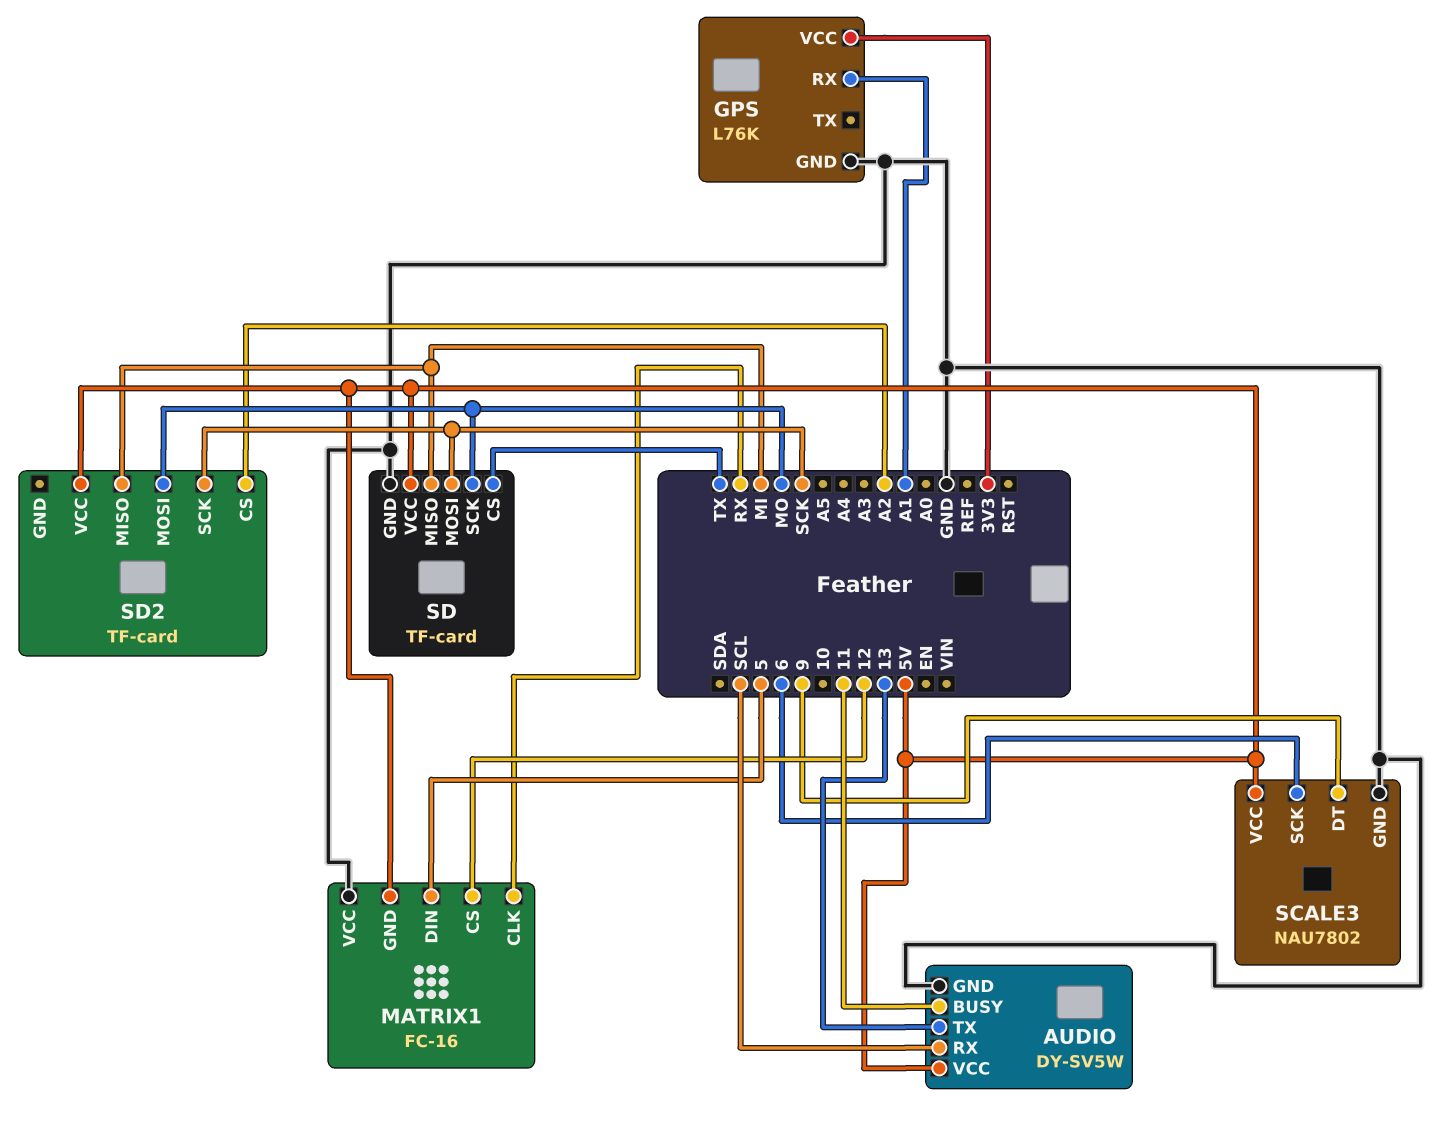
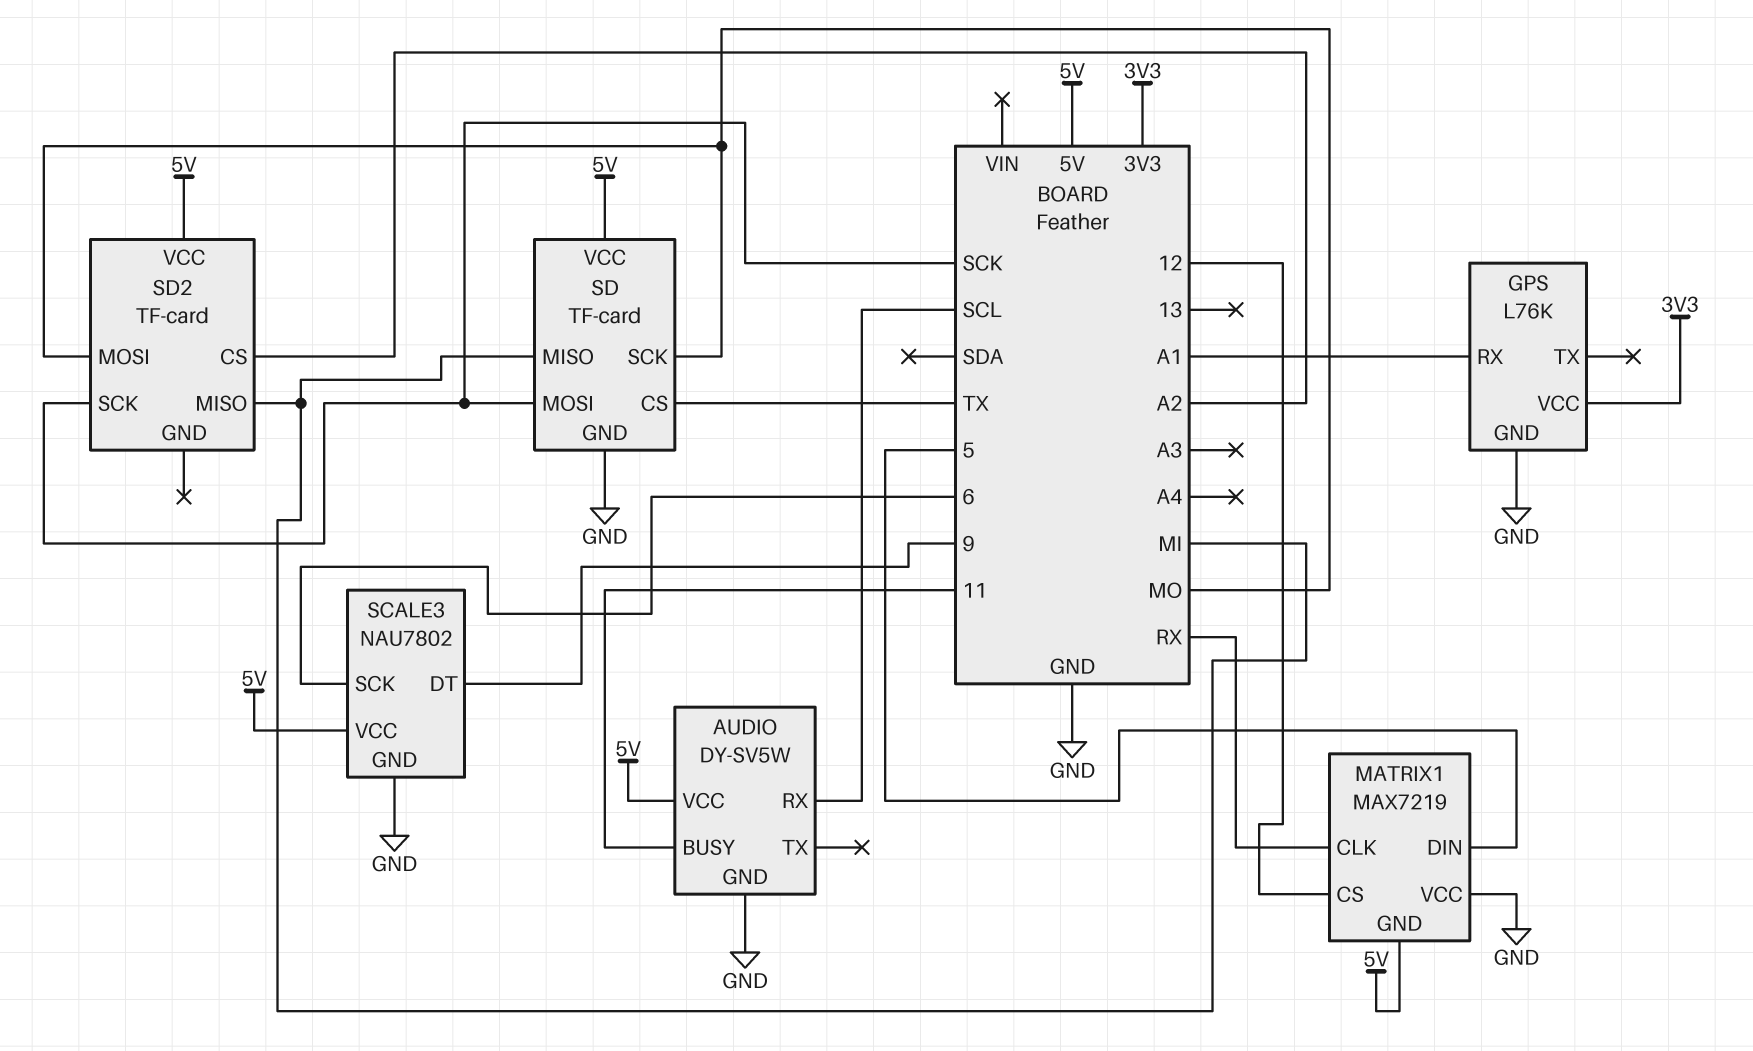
AUDIO pin TX: 13 -> none
MATRIX1: FC-16 -> MAX7219

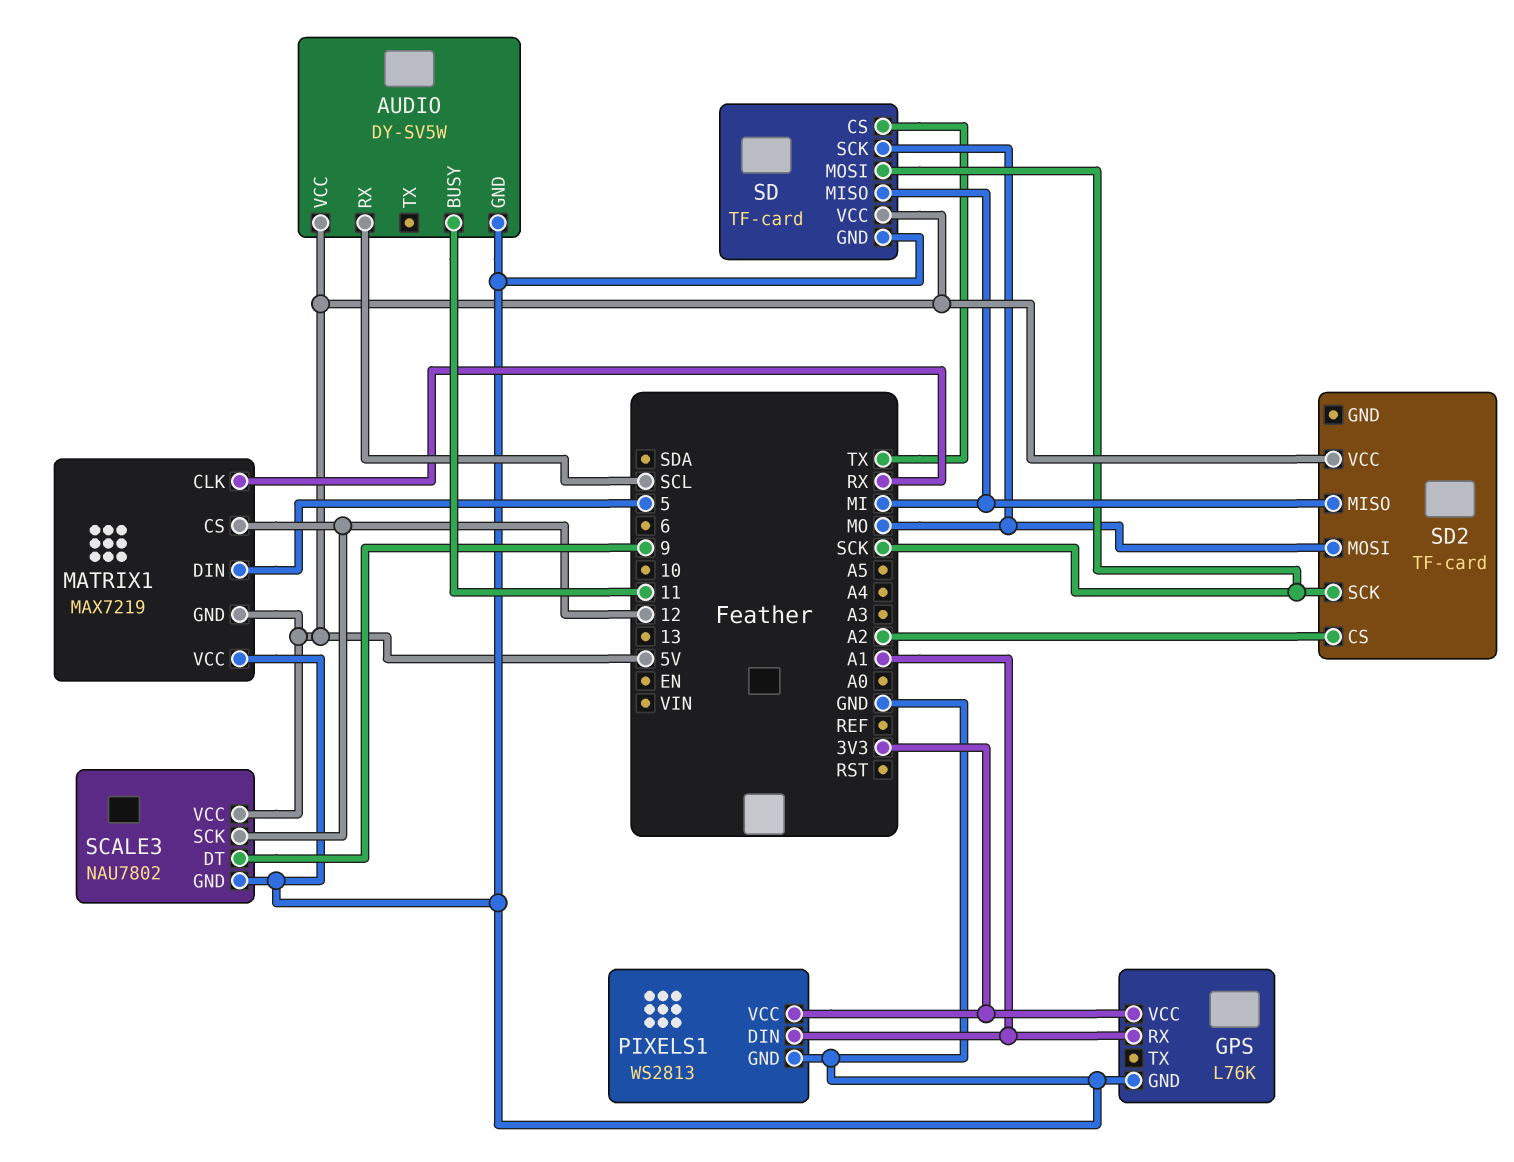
PIXELS1: none -> WS2813
PIXELS1 pin DIN: none -> A1
PIXELS1 pin GND: none -> GND
PIXELS1 pin VCC: none -> 3V3
SCALE3 pin SCK: 6 -> 12

